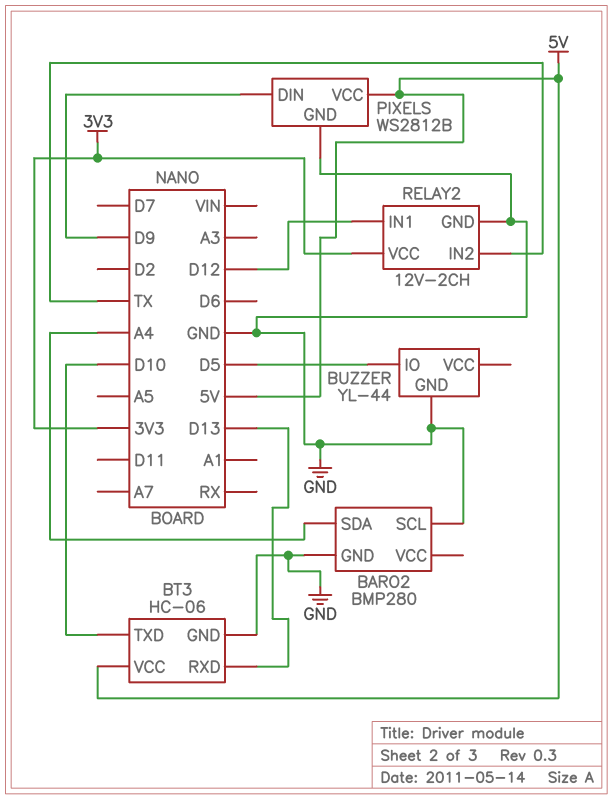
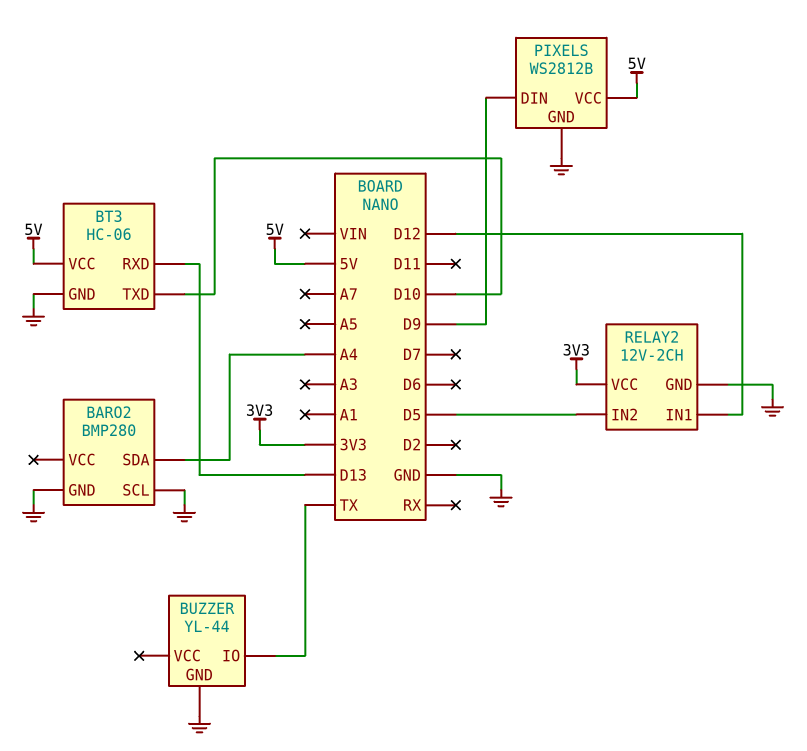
BUZZER pin IO: D5 -> TX
RELAY2 pin IN2: TX -> D5

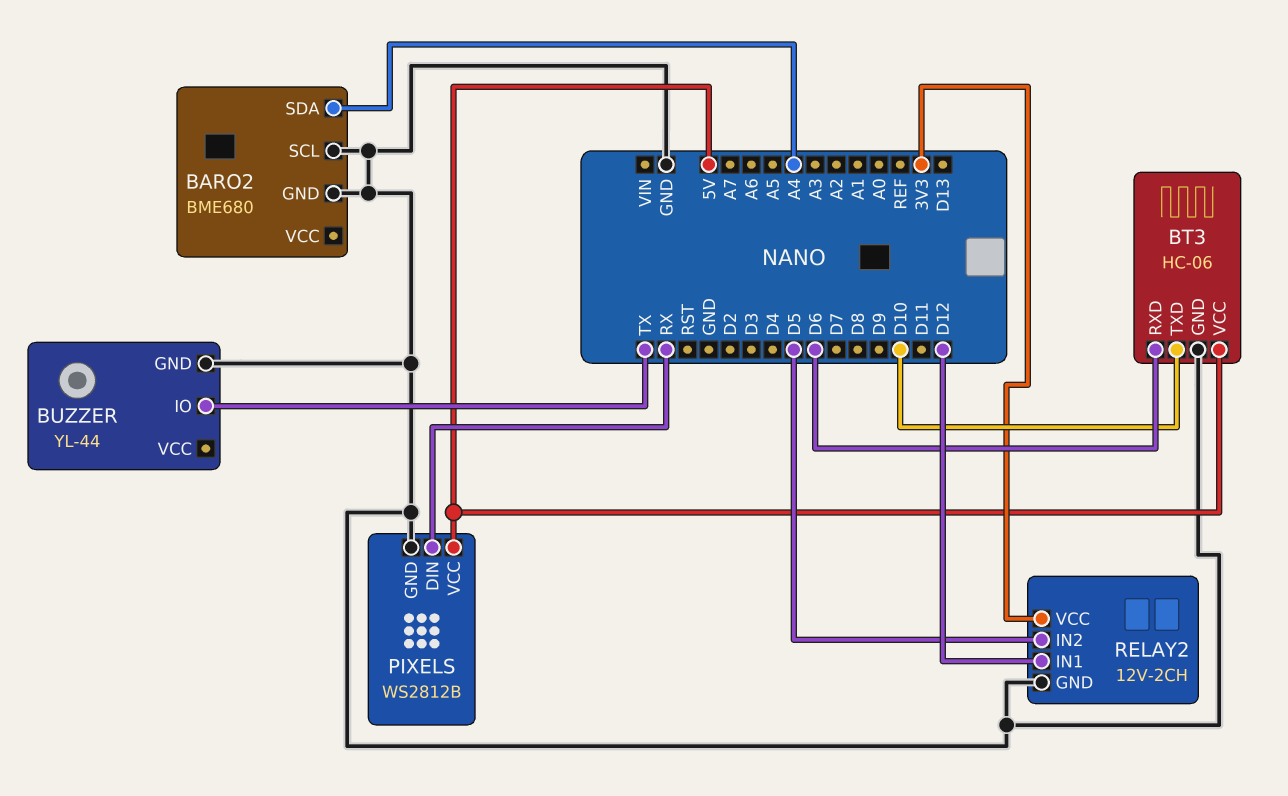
BARO2: BMP280 -> BME680
BT3 pin RXD: D13 -> D6
PIXELS pin DIN: D9 -> RX

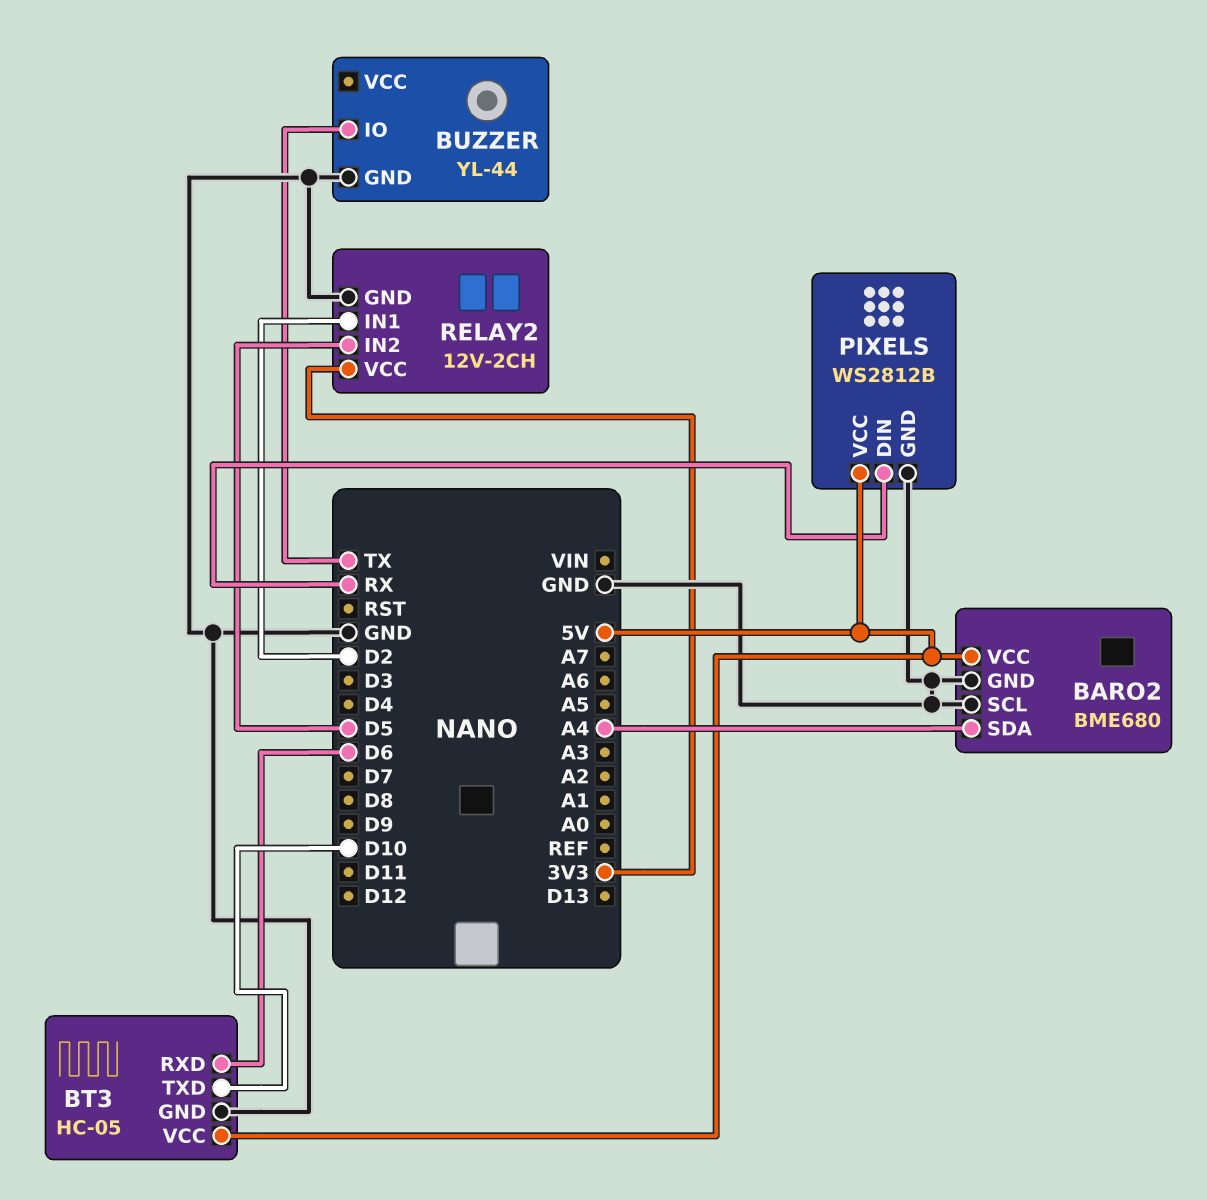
BARO2 pin VCC: none -> 5V
BT3: HC-06 -> HC-05
RELAY2 pin IN1: D12 -> D2

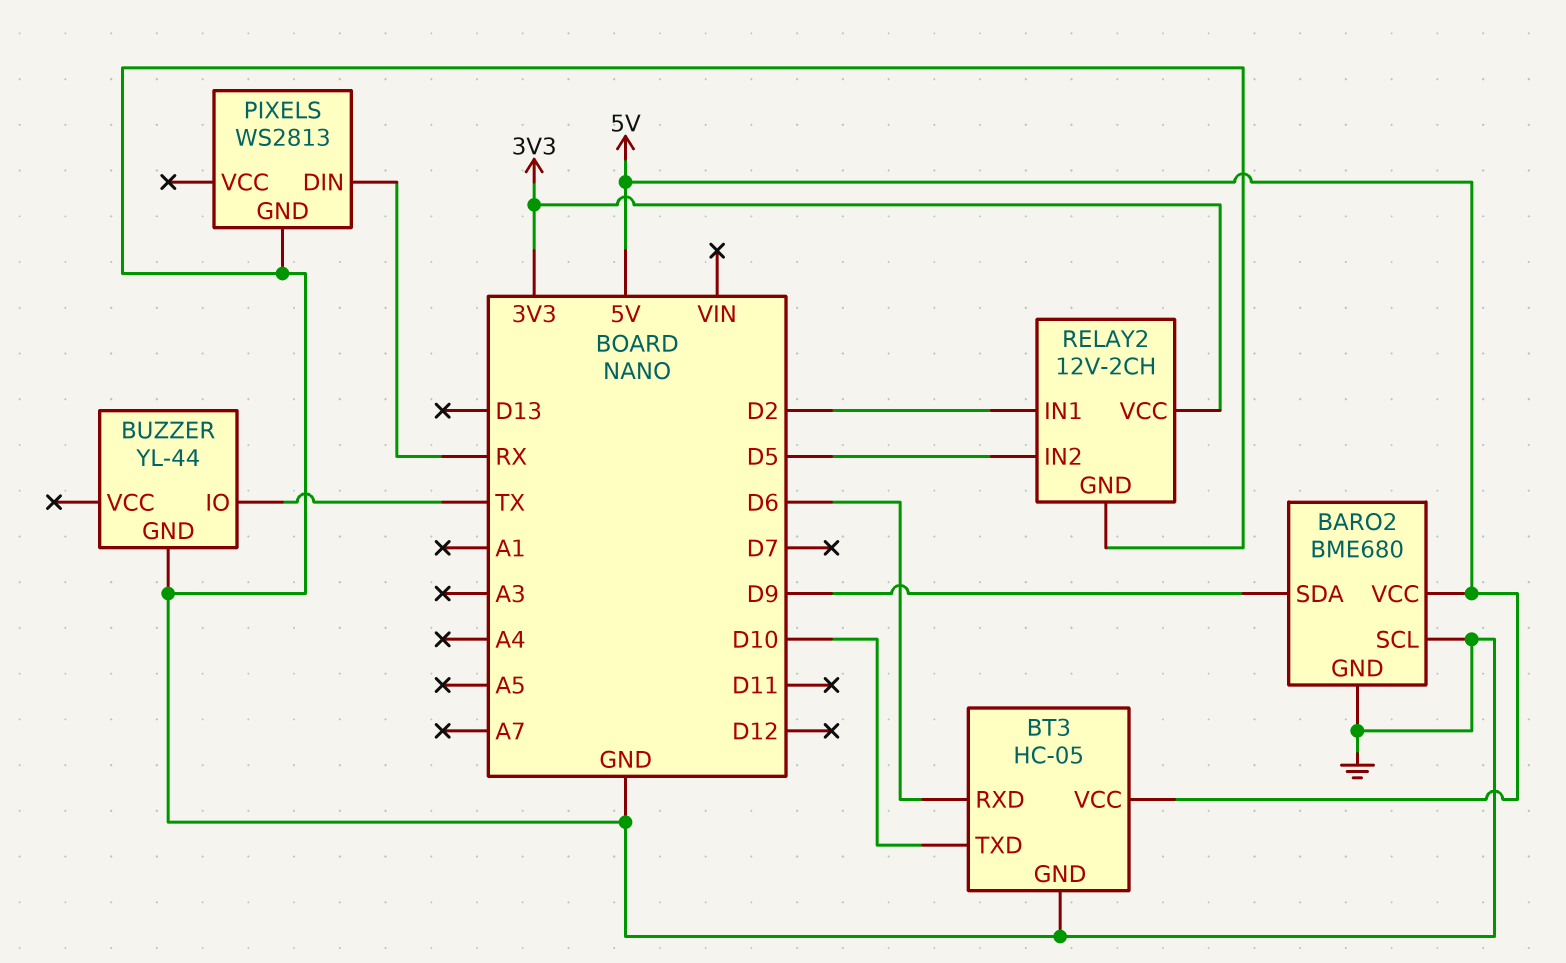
BARO2 pin SDA: A4 -> D9
PIXELS: WS2812B -> WS2813
PIXELS pin VCC: 5V -> none

